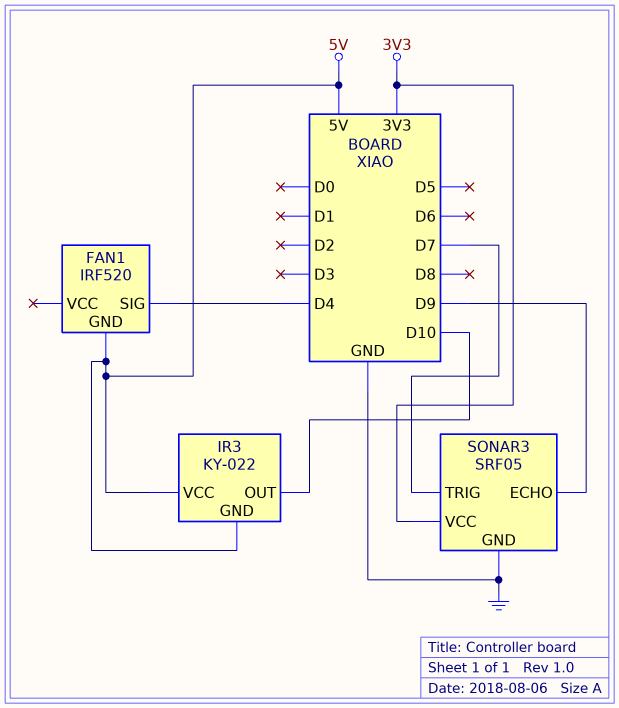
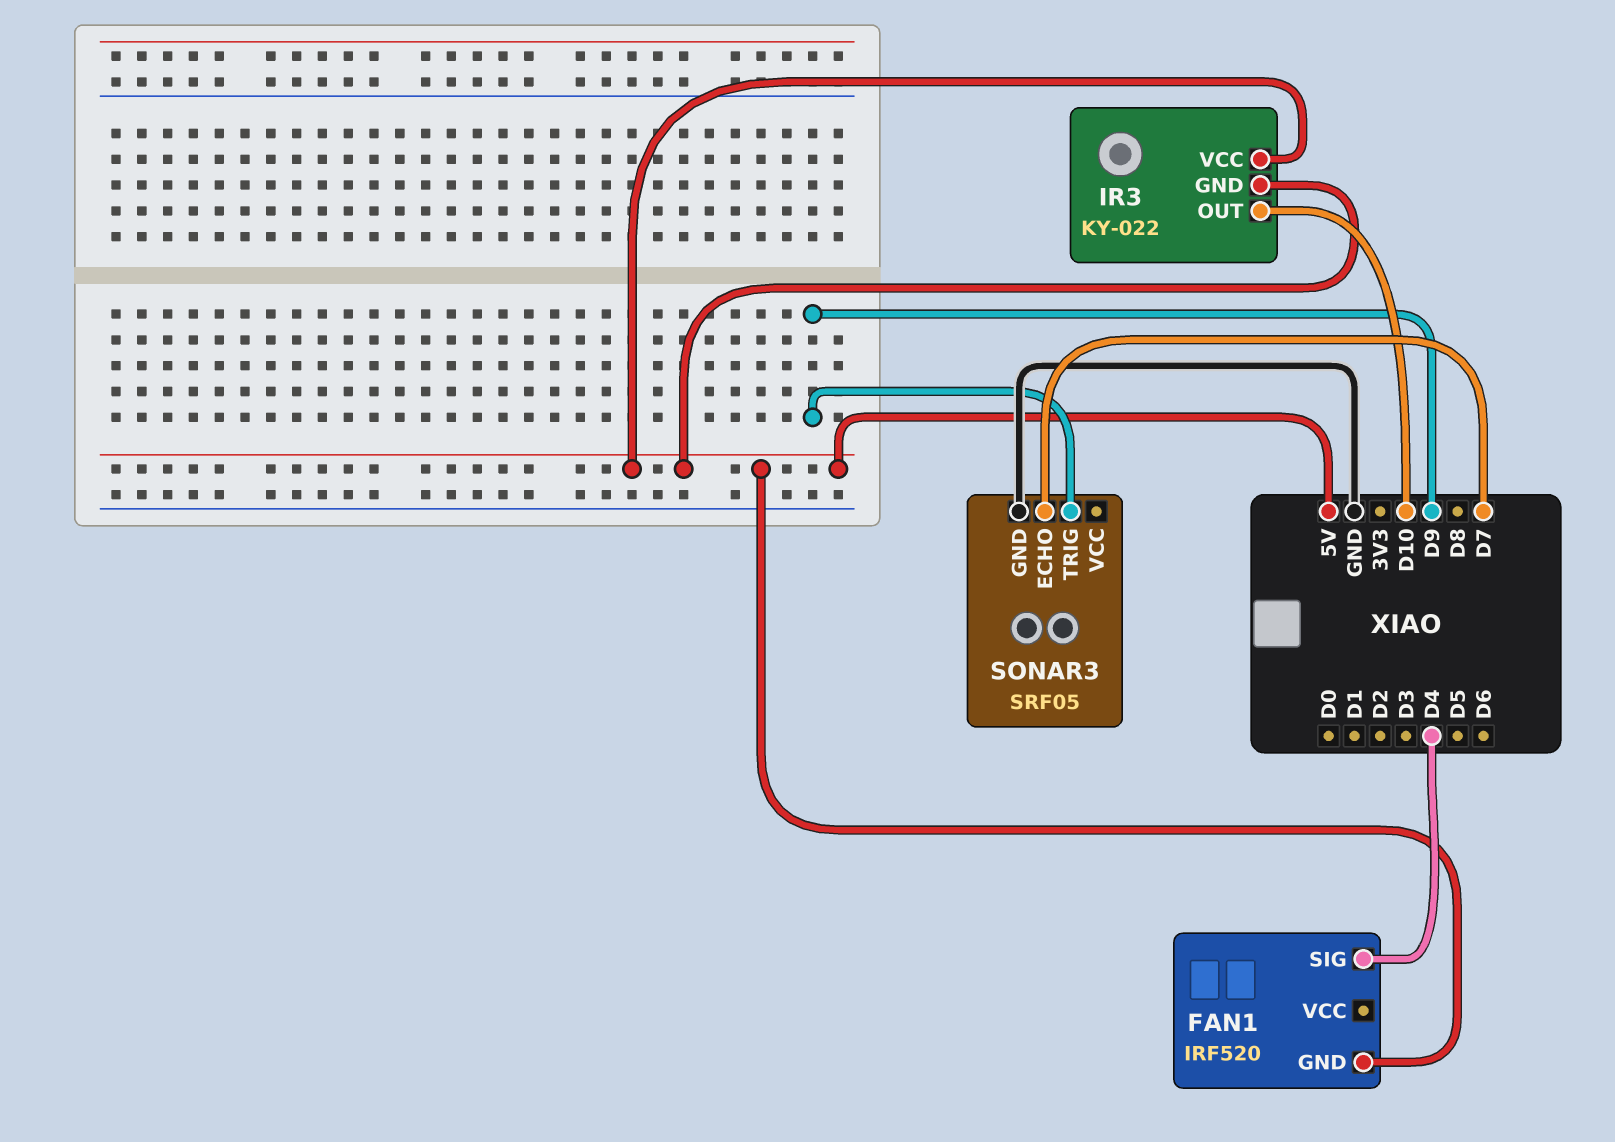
SONAR3 pin ECHO: D9 -> D7
SONAR3 pin TRIG: D7 -> D9
SONAR3 pin VCC: 3V3 -> none

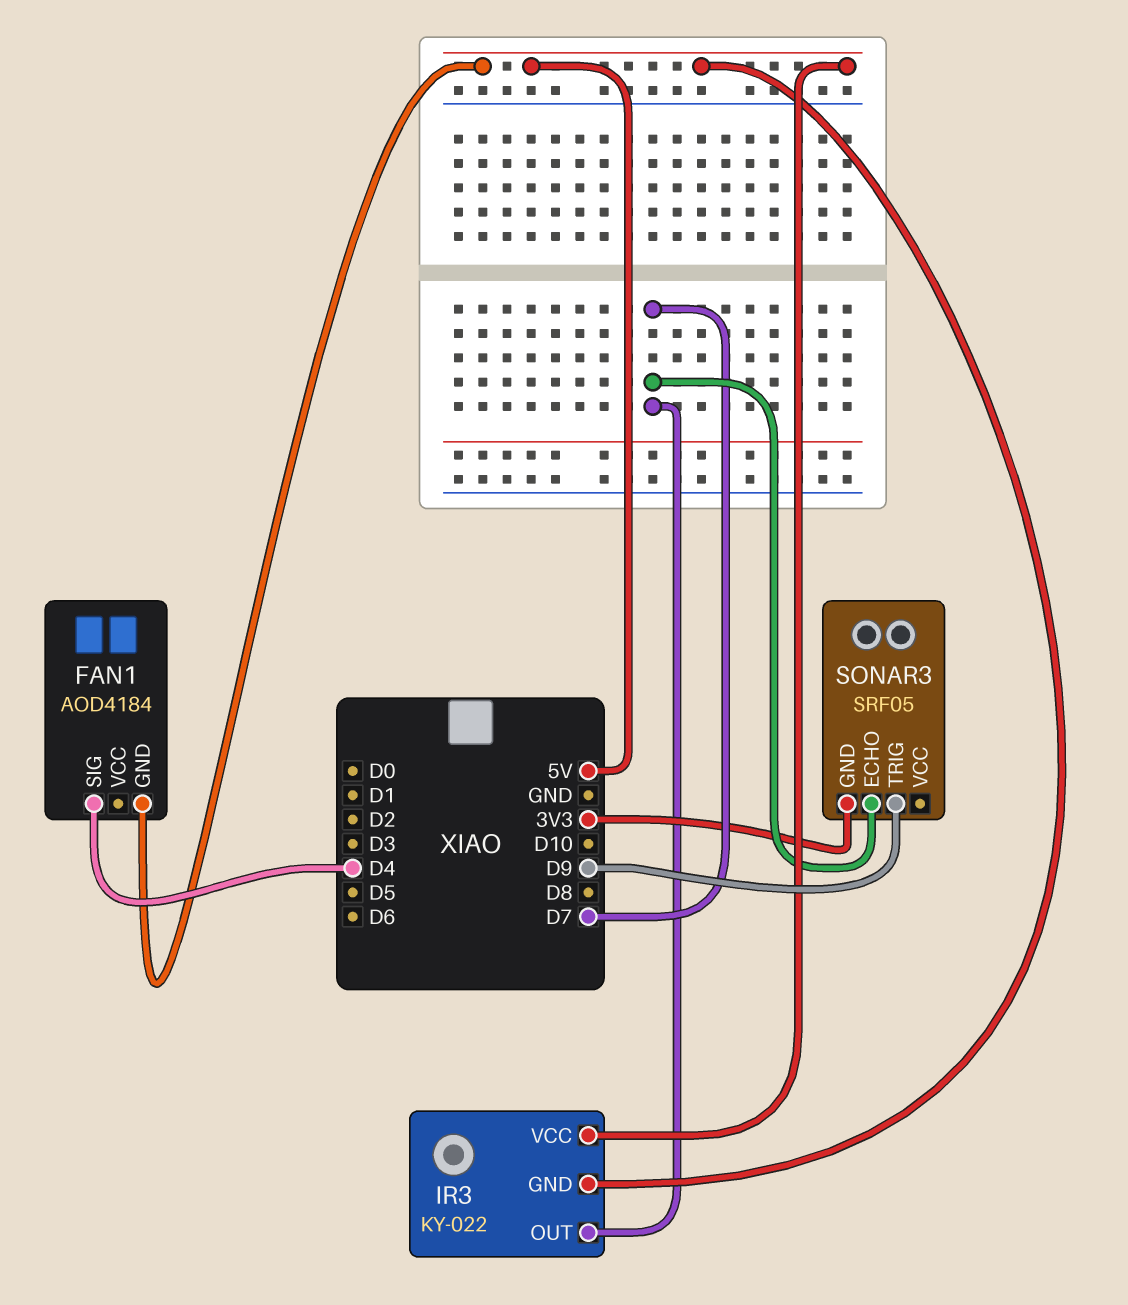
FAN1: IRF520 -> AOD4184
IR3 pin OUT: D10 -> D7
SONAR3 pin GND: GND -> 3V3

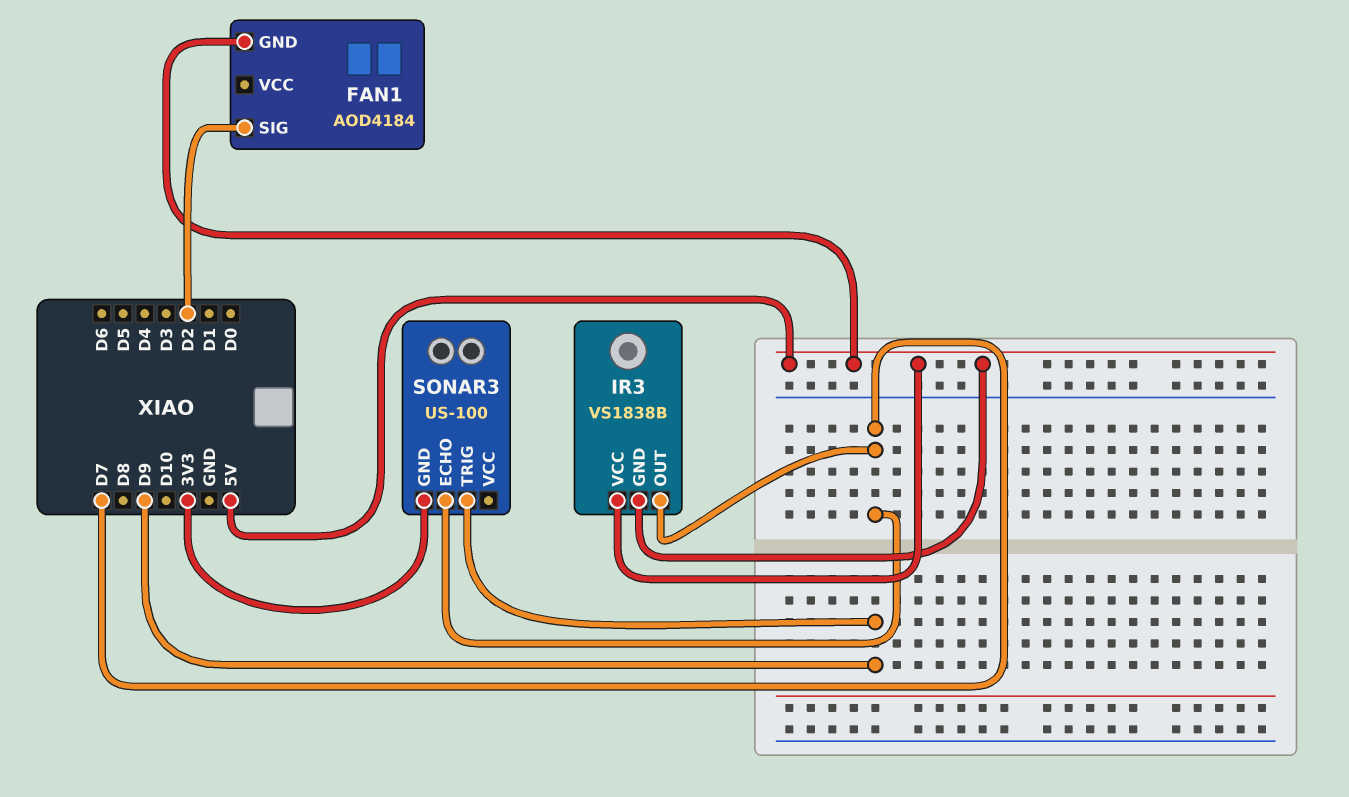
FAN1 pin SIG: D4 -> D2
IR3: KY-022 -> VS1838B
SONAR3: SRF05 -> US-100

